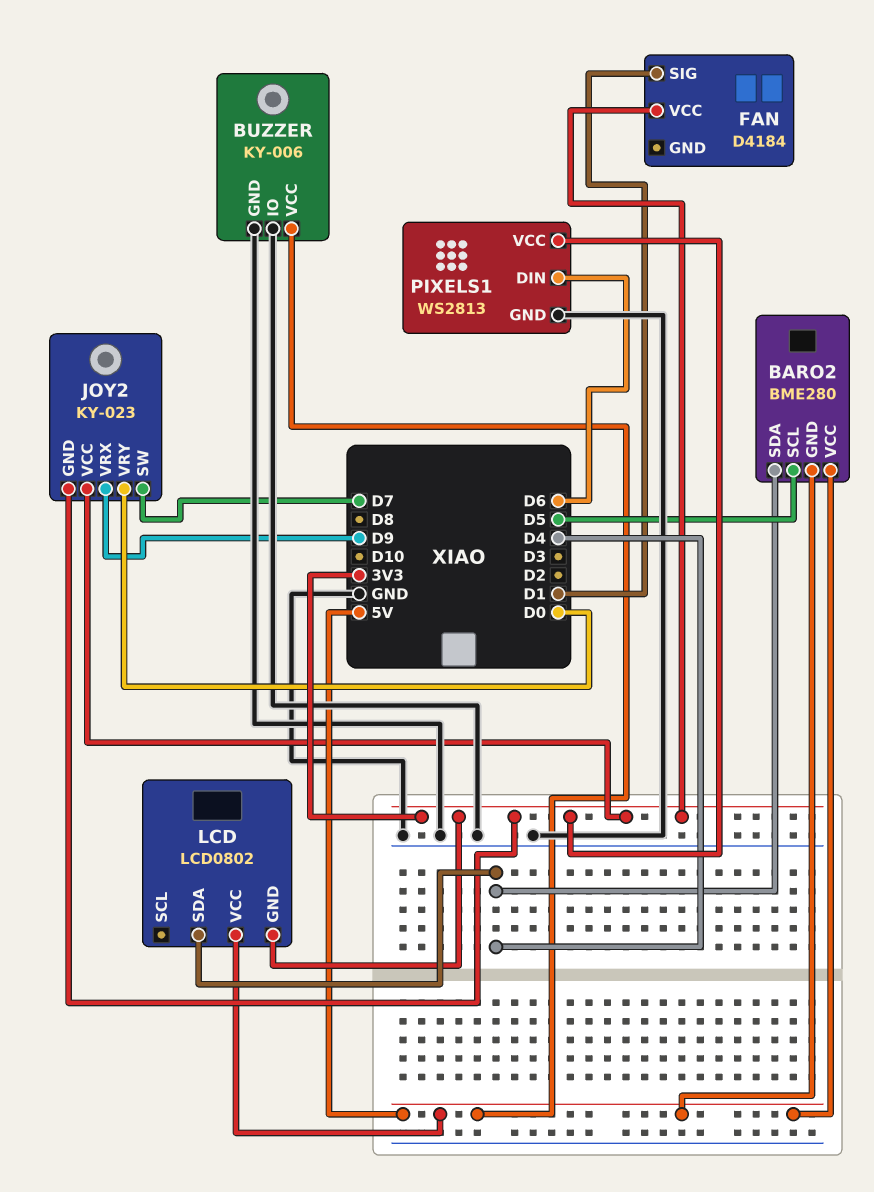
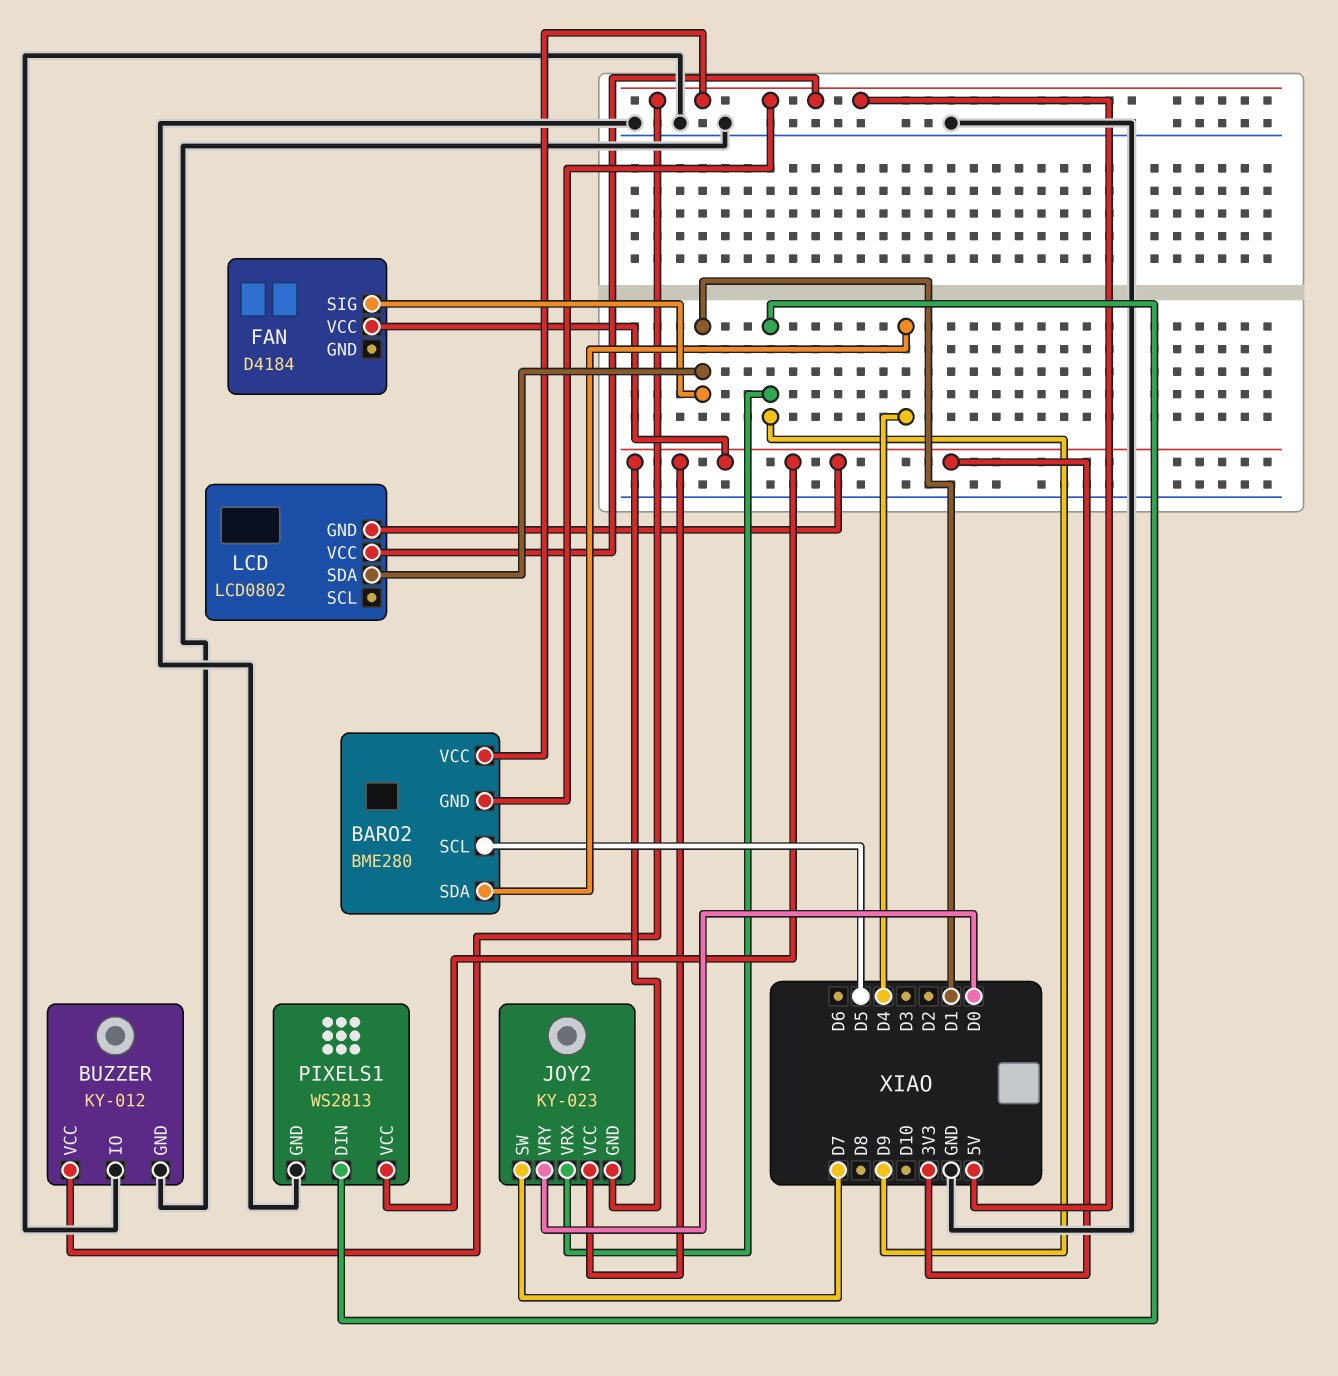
BUZZER: KY-006 -> KY-012
LCD pin SDA: D4 -> D1
PIXELS1 pin DIN: D6 -> D9

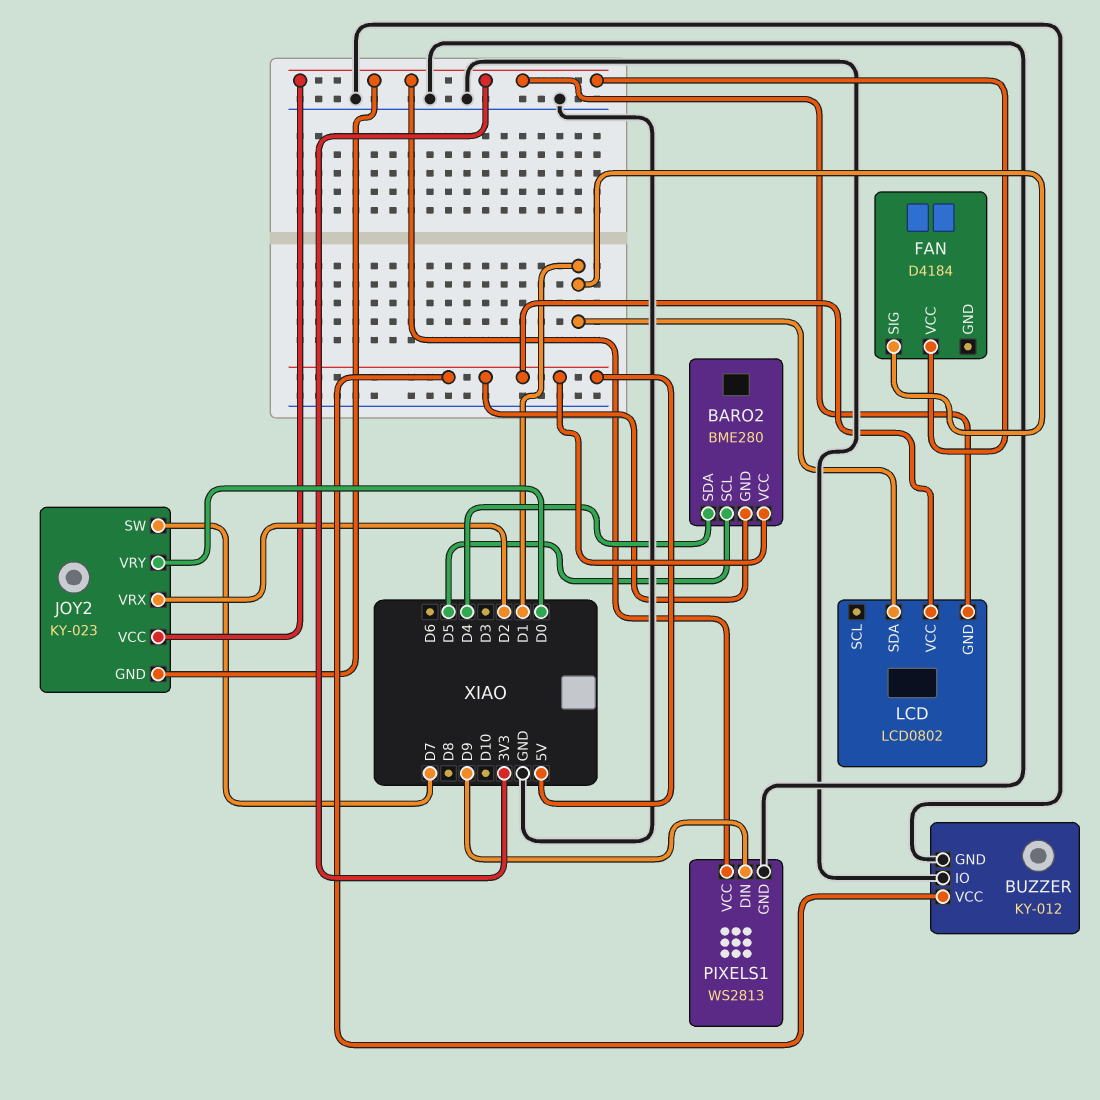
JOY2 pin VRX: D9 -> D2

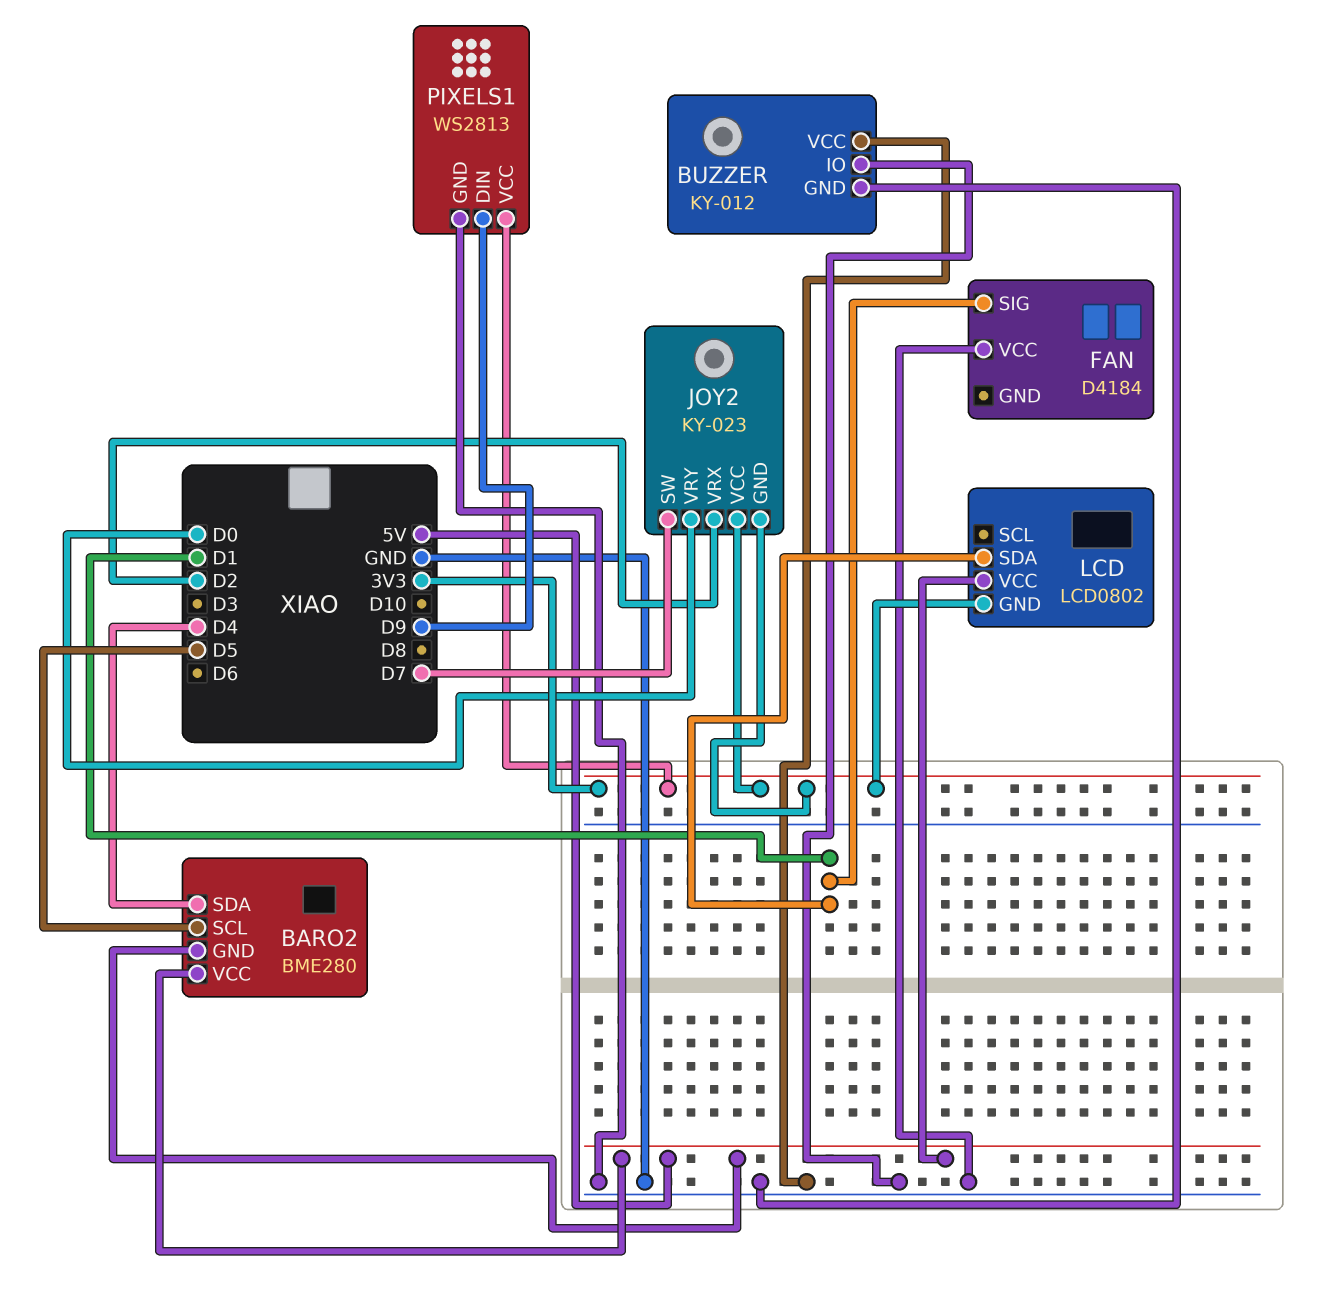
BUZZER pin VCC: 5V -> GND
FAN pin VCC: 3V3 -> GND

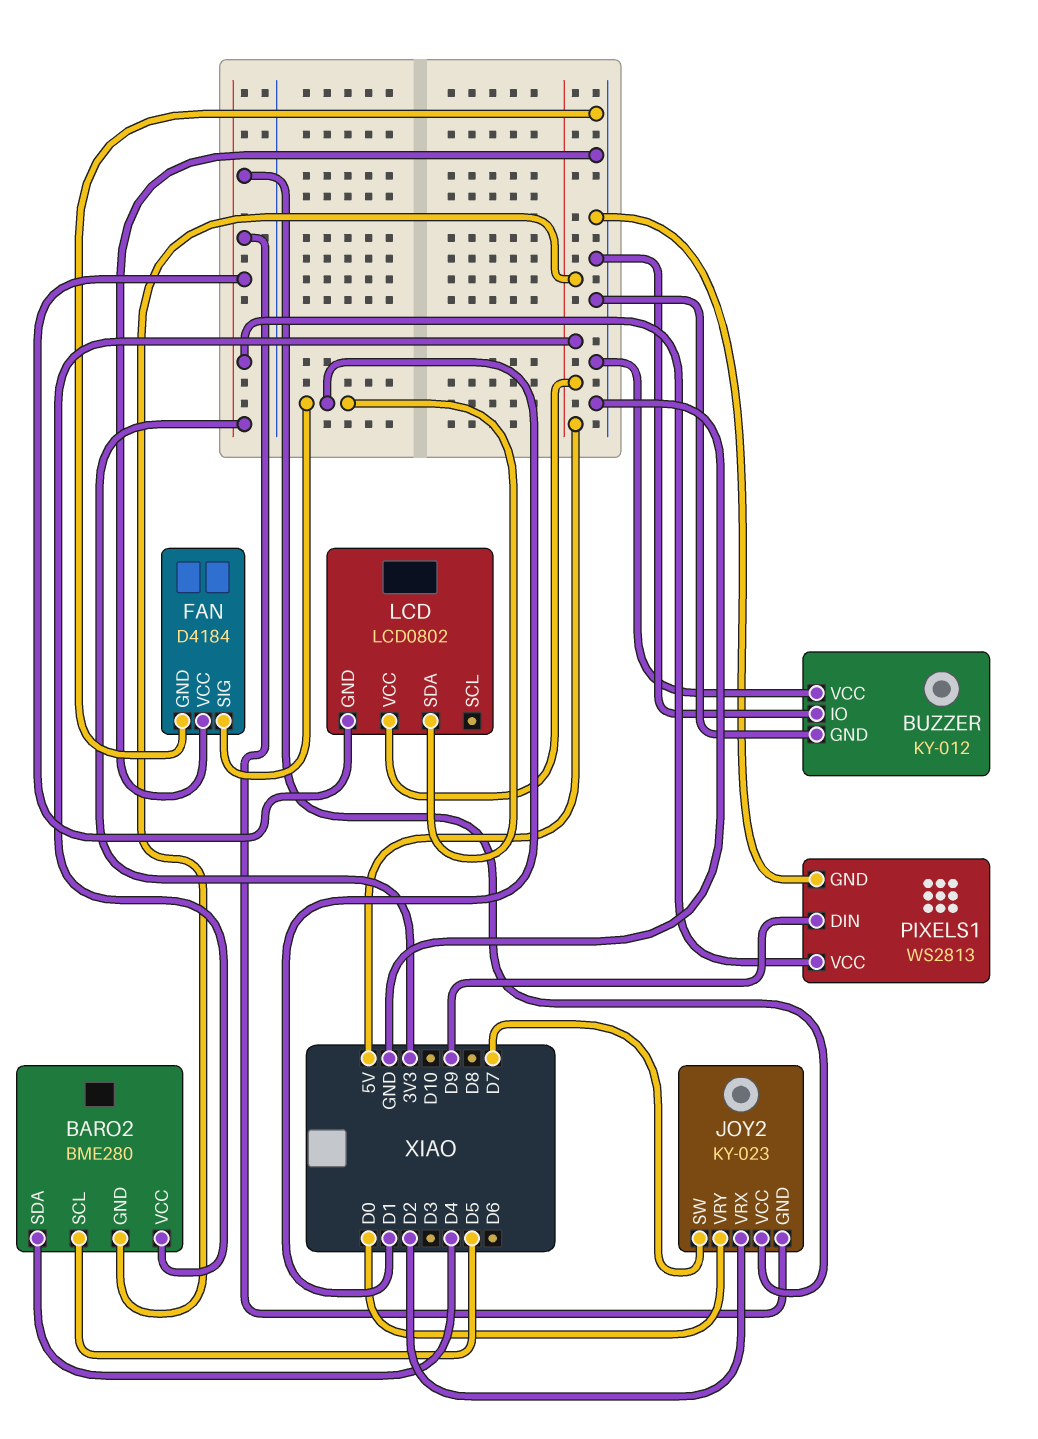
FAN pin GND: none -> GND

